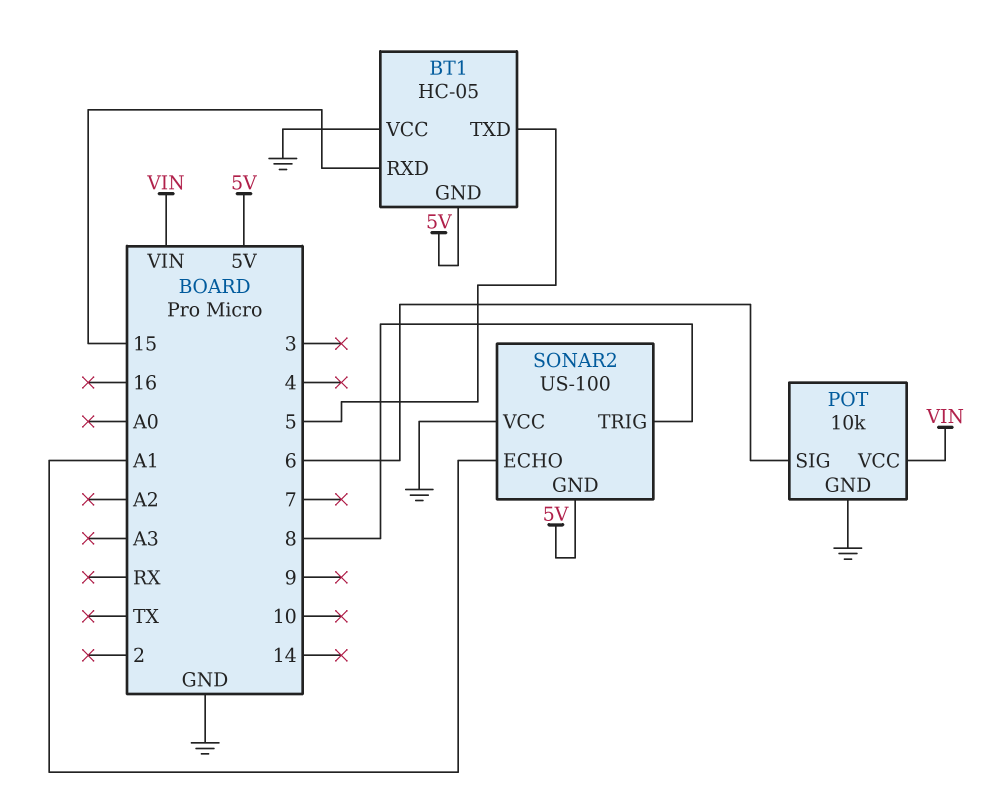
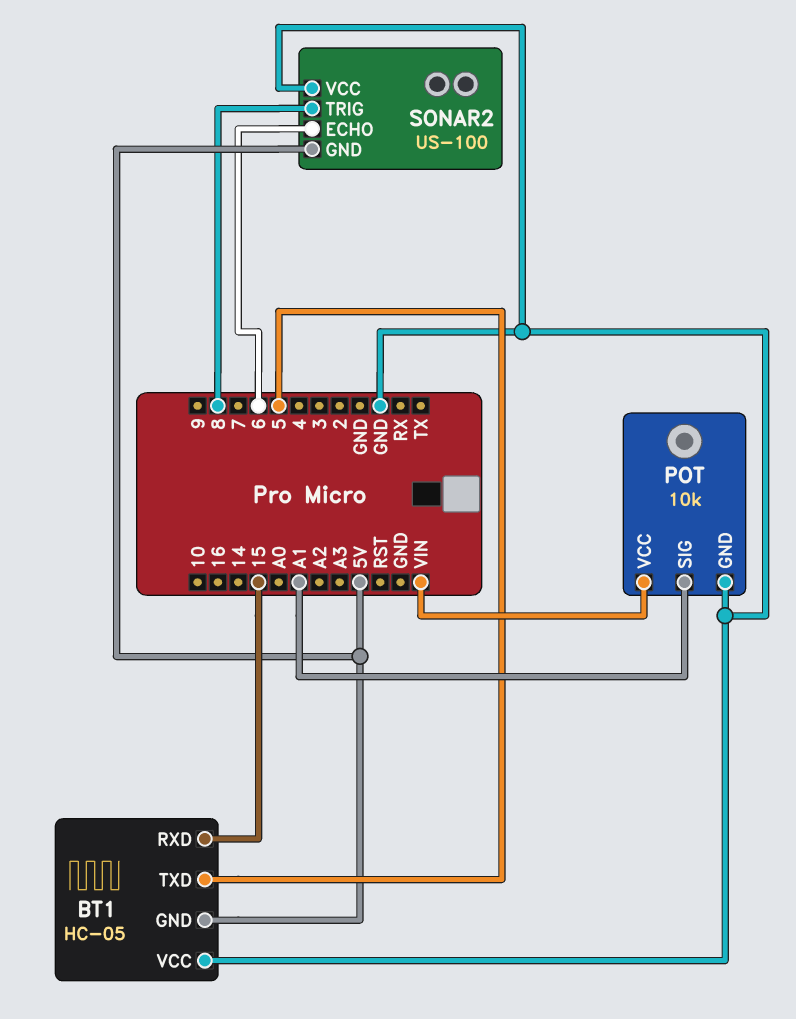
POT pin SIG: 6 -> A1
SONAR2 pin ECHO: A1 -> 6

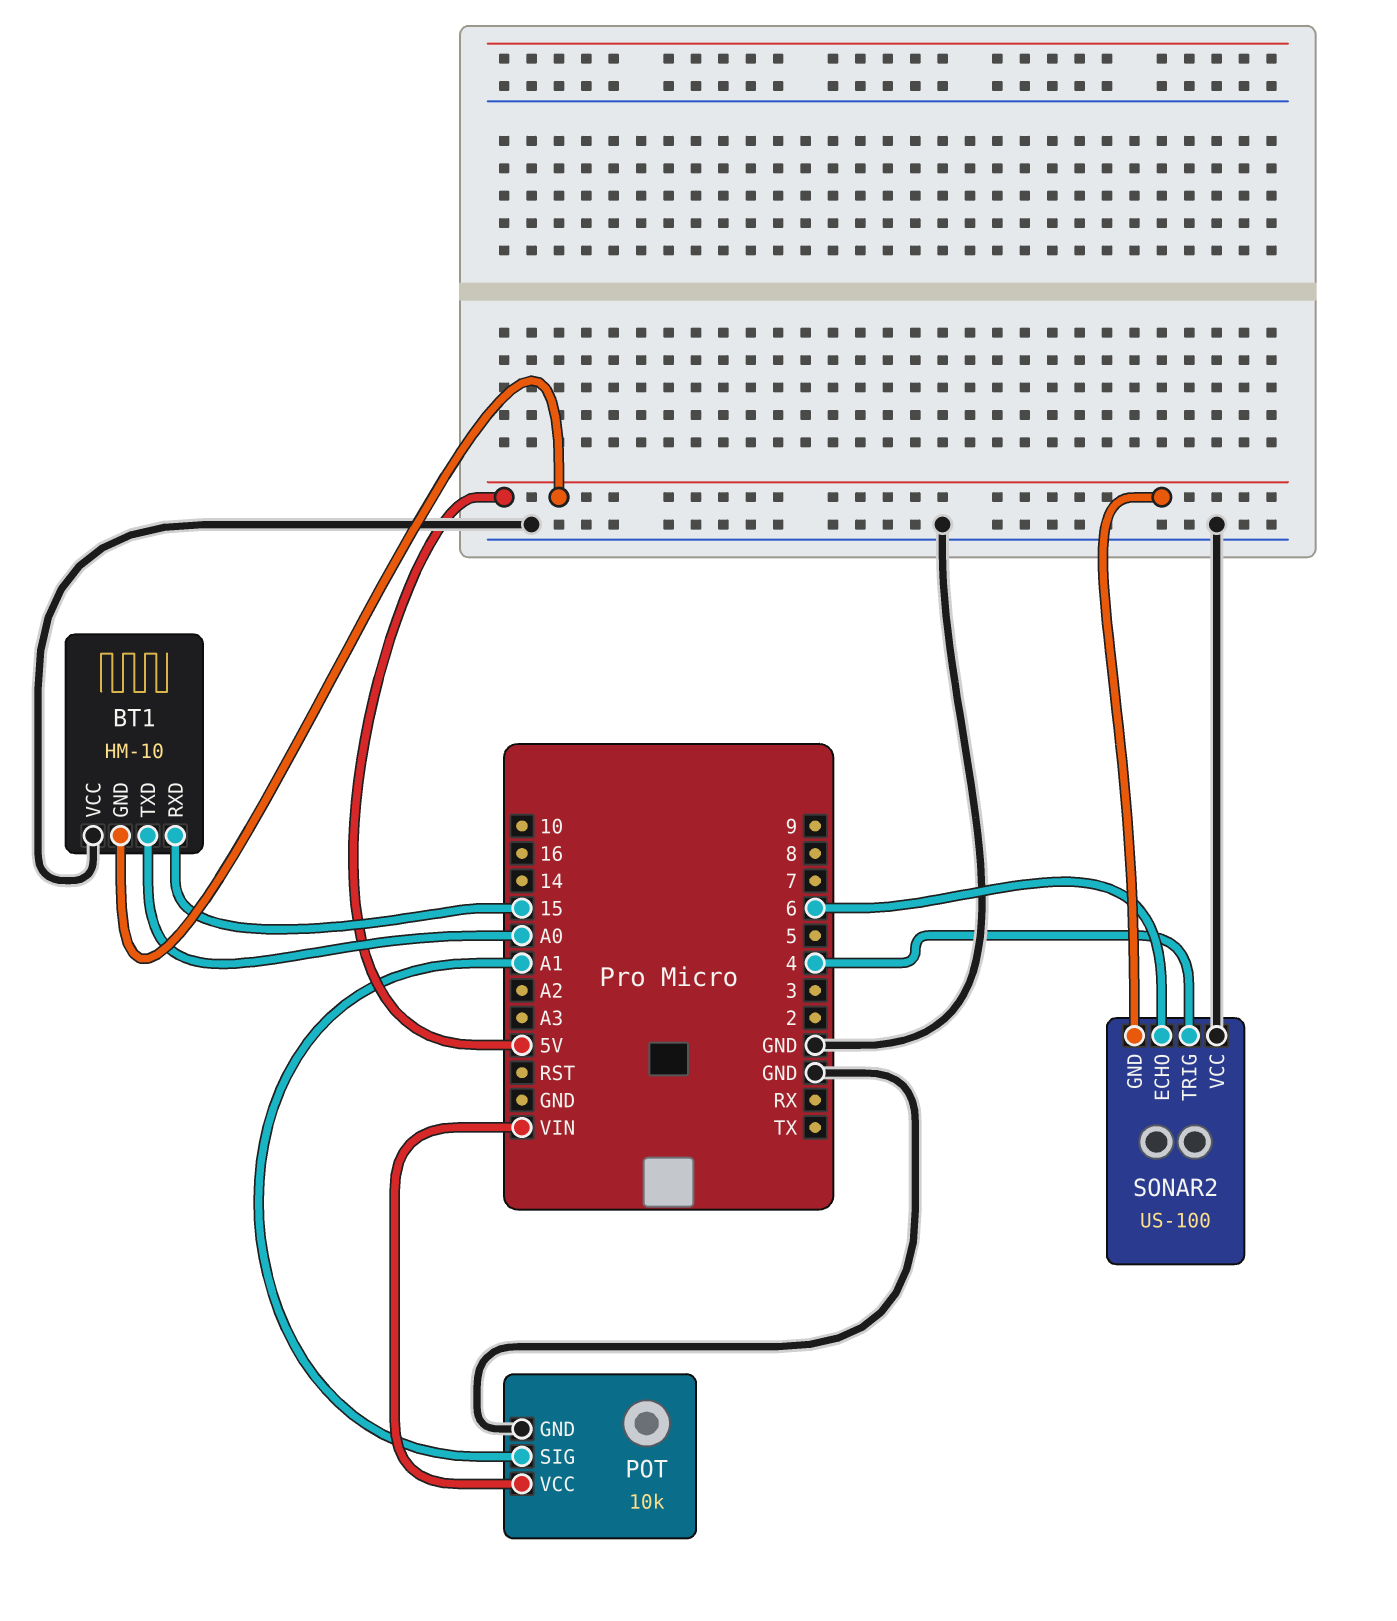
BT1: HC-05 -> HM-10
BT1 pin TXD: 5 -> A0
SONAR2 pin TRIG: 8 -> 4

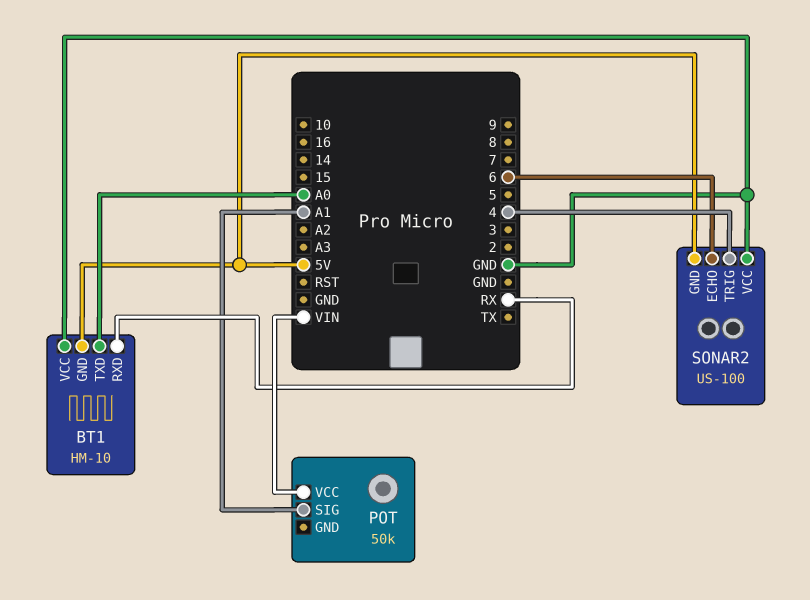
BT1 pin RXD: 15 -> RX
POT: 10k -> 50k
POT pin GND: GND -> none

